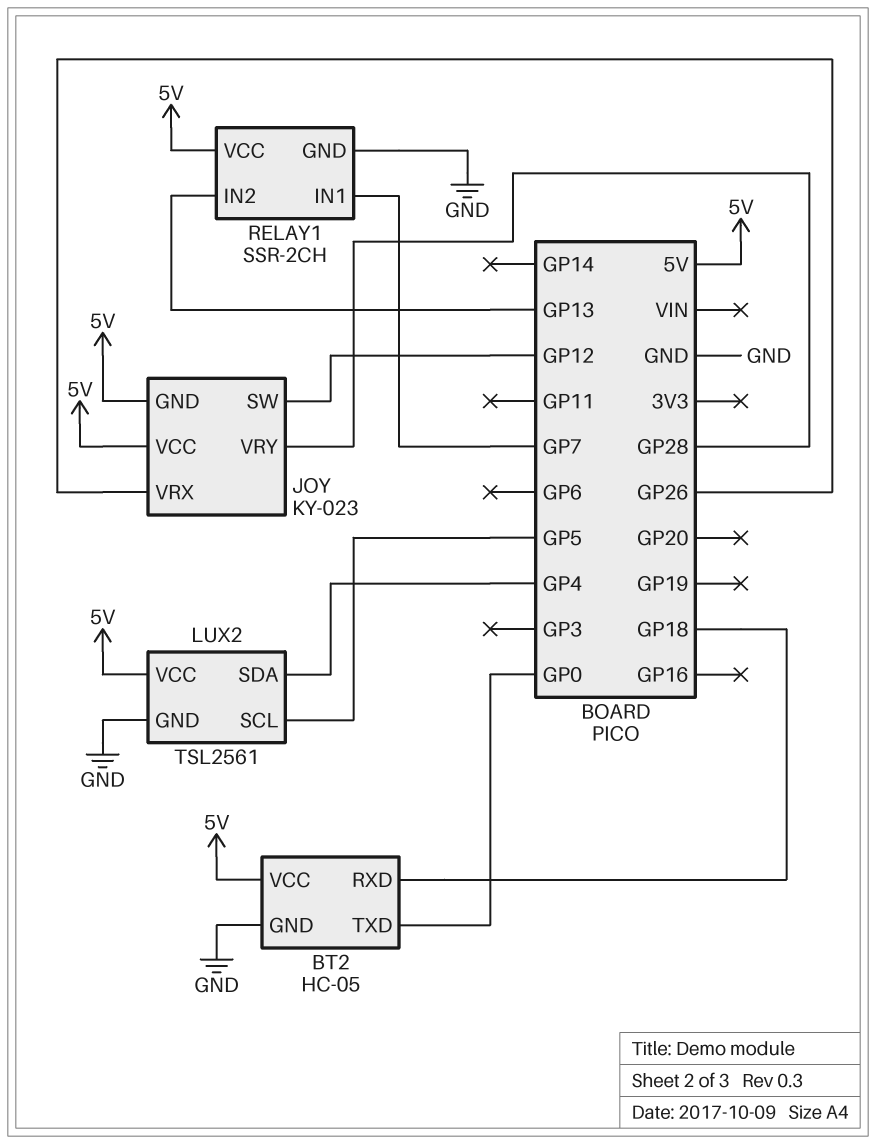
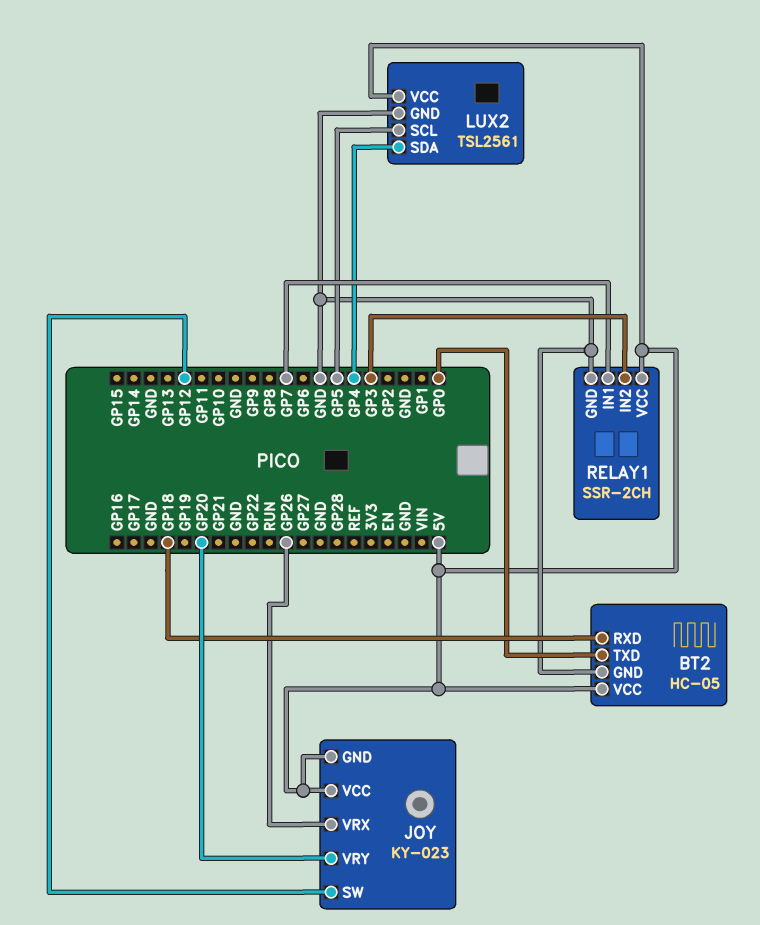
JOY pin VRY: GP28 -> GP20
RELAY1 pin IN2: GP13 -> GP3

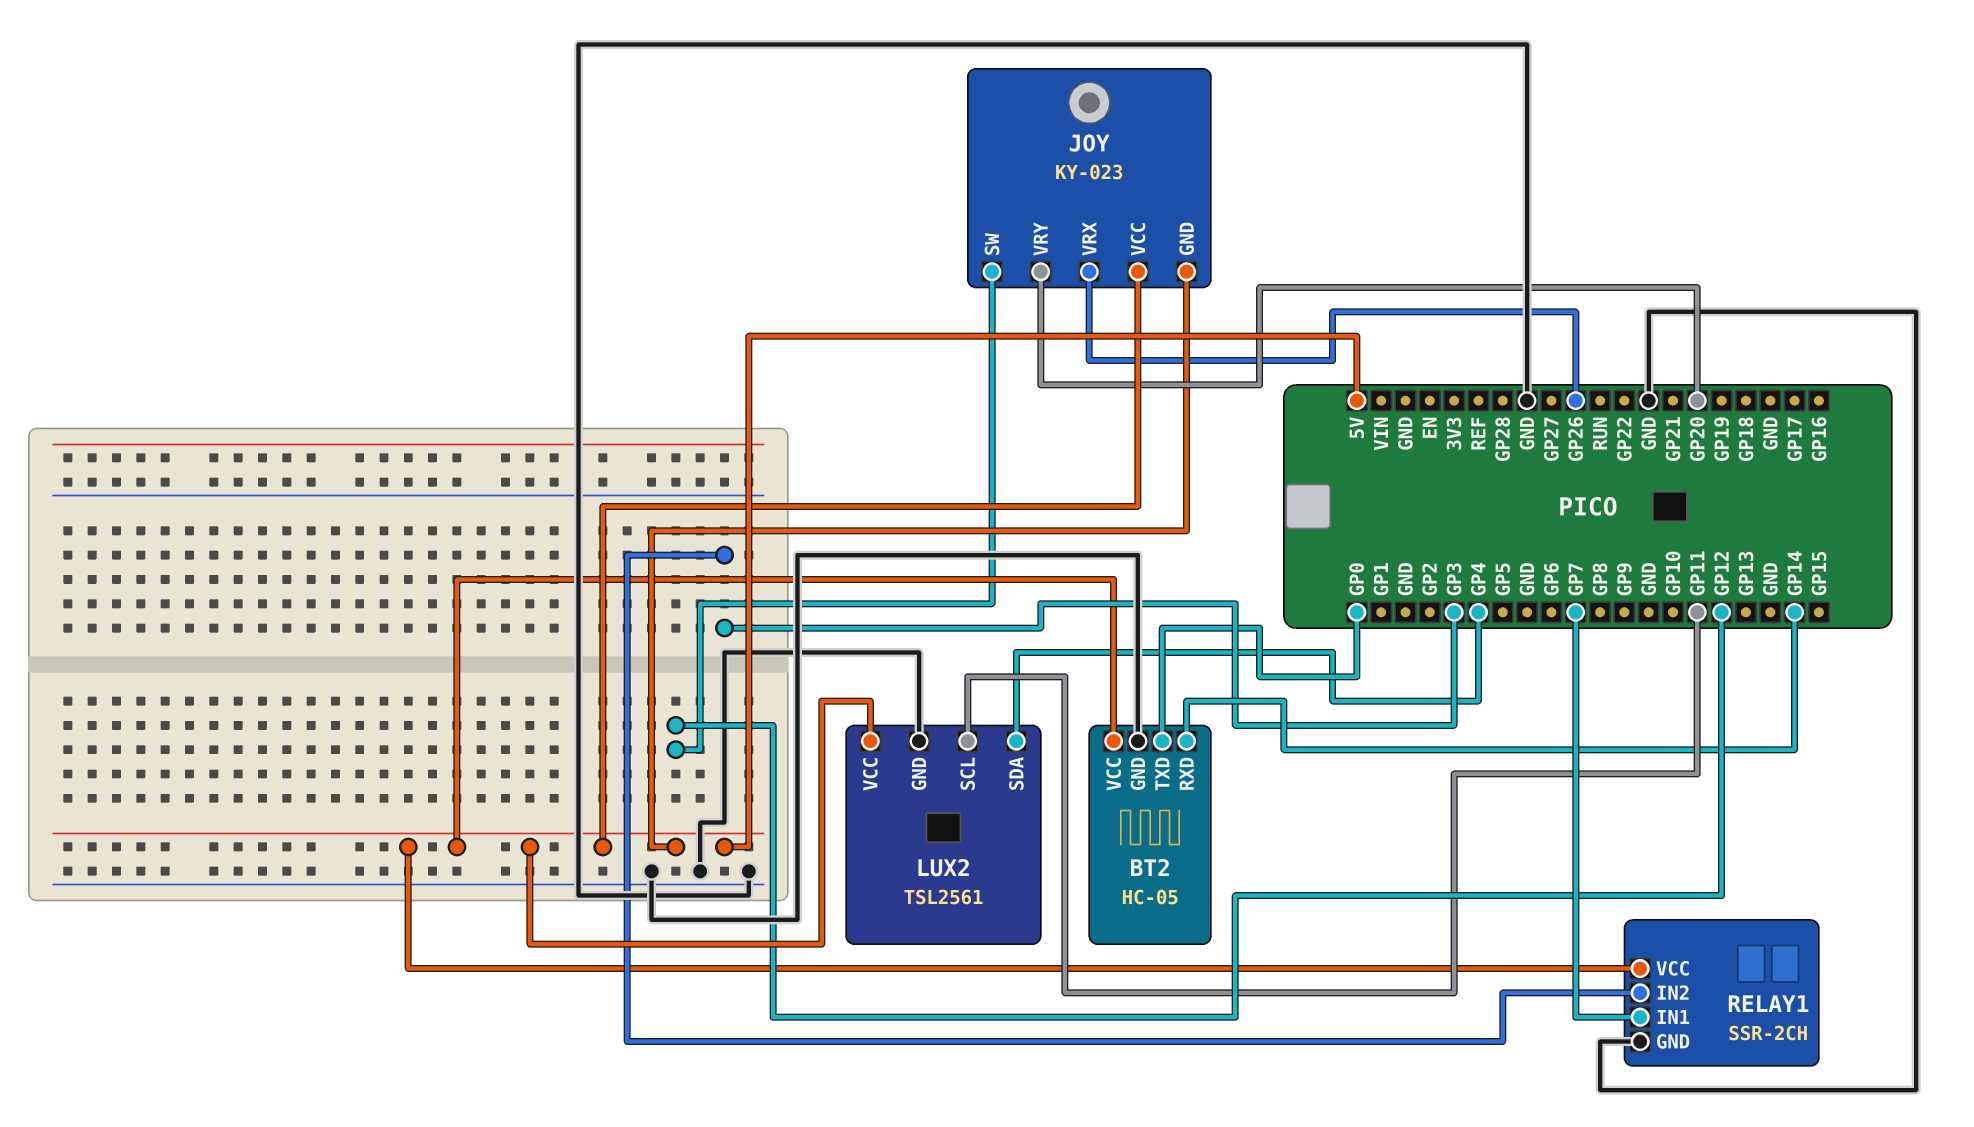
BT2 pin RXD: GP18 -> GP14
LUX2 pin SCL: GP5 -> GP11

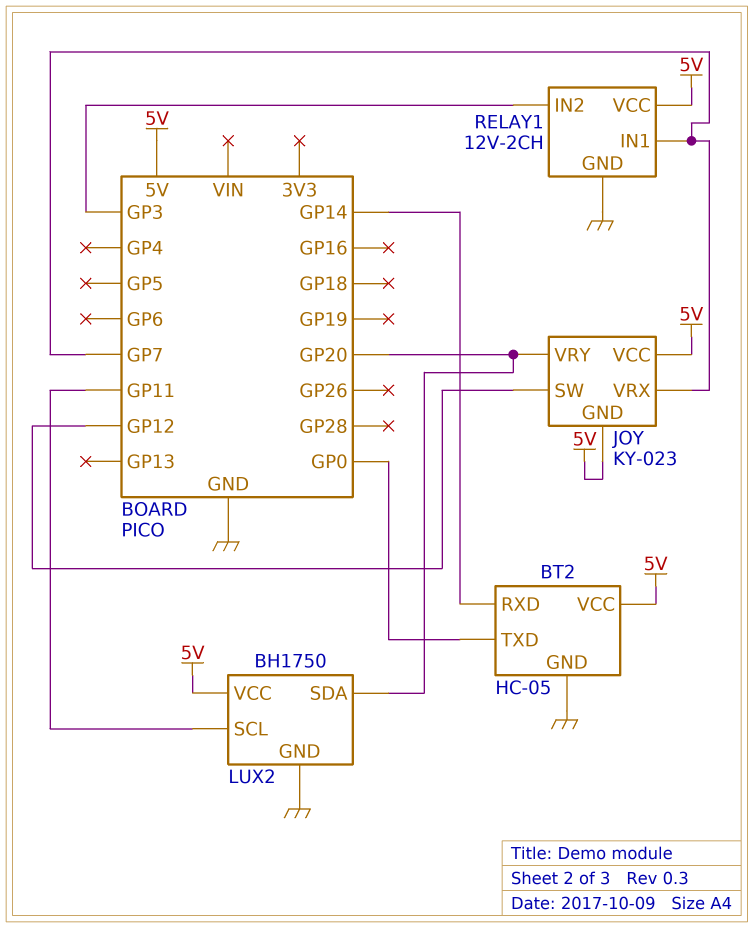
JOY pin VRX: GP26 -> GP7
LUX2: TSL2561 -> BH1750
LUX2 pin SDA: GP4 -> GP20
RELAY1: SSR-2CH -> 12V-2CH

